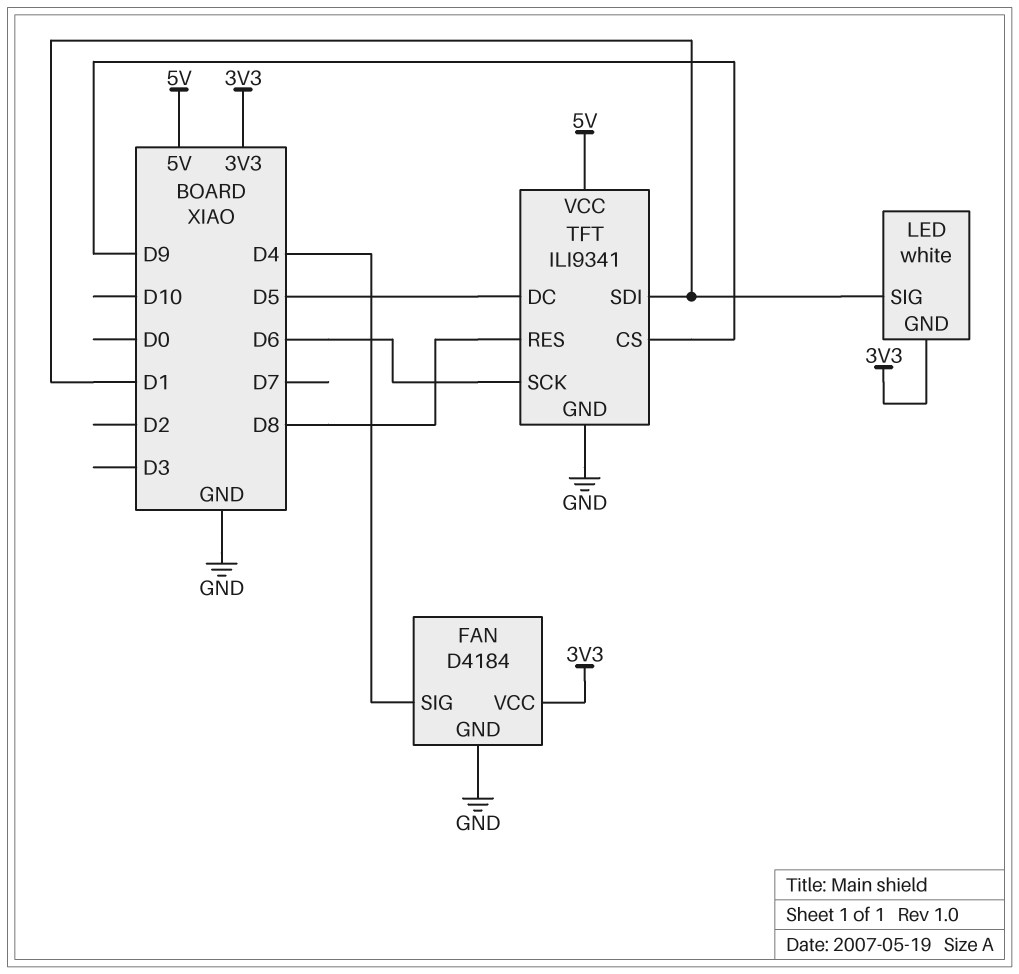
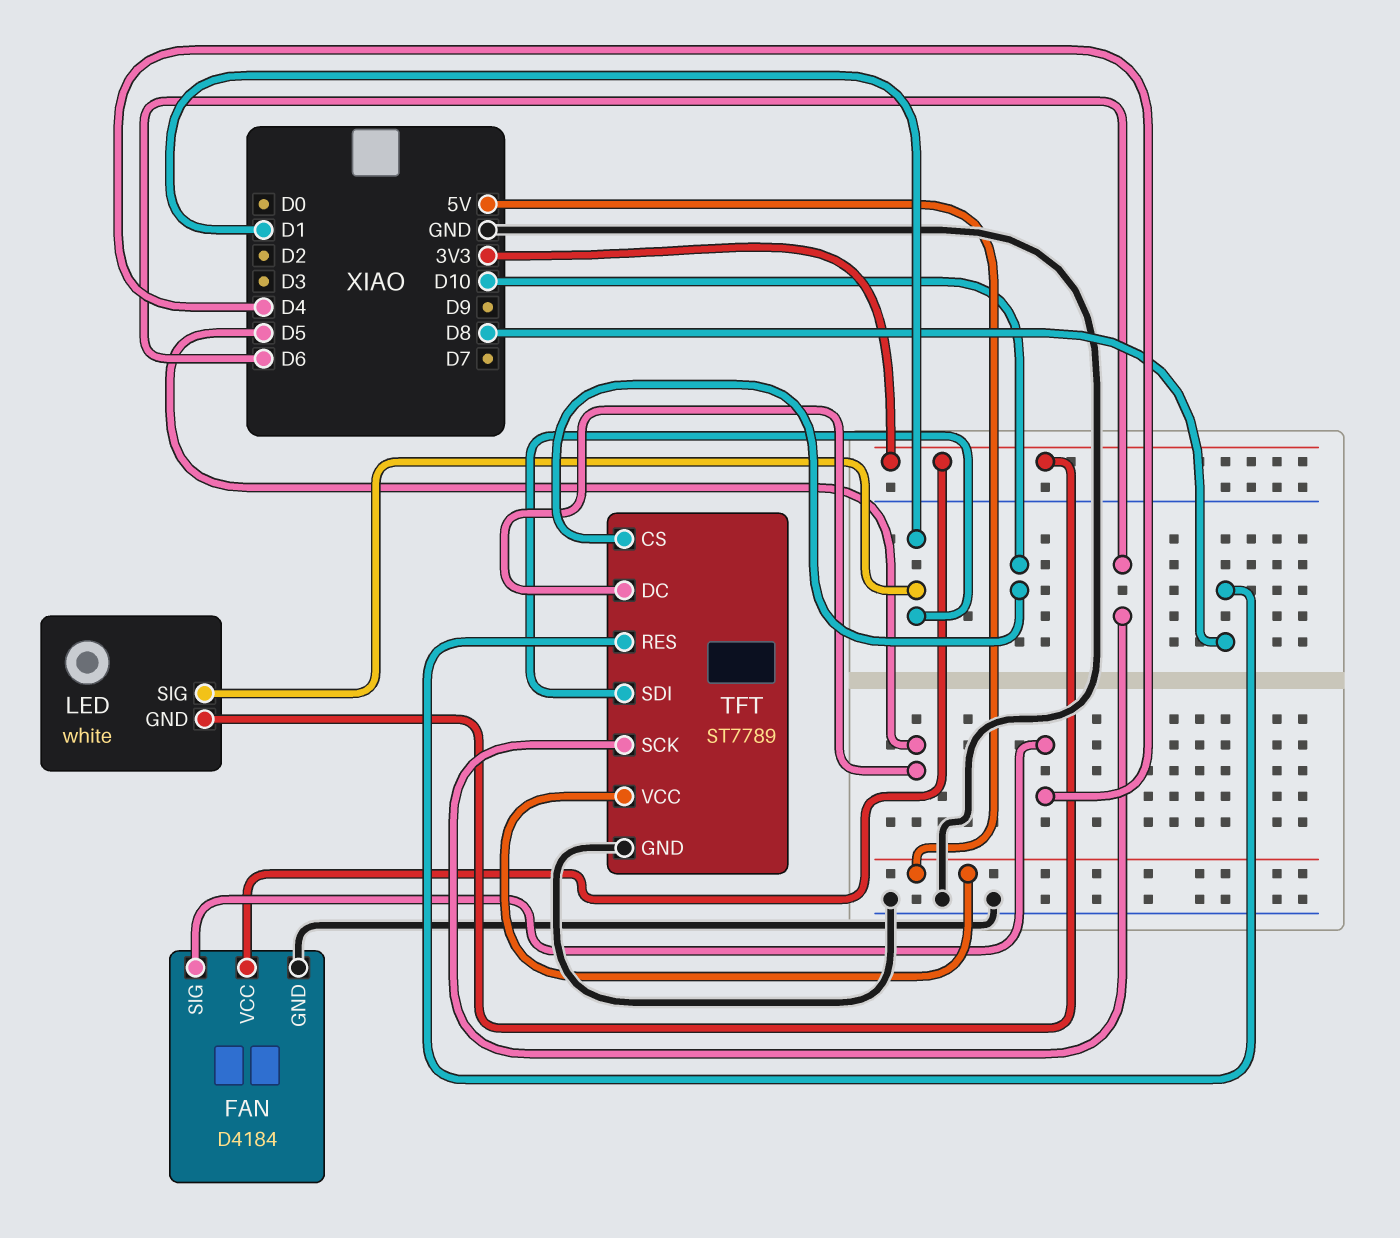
TFT: ILI9341 -> ST7789
TFT pin CS: D9 -> D10

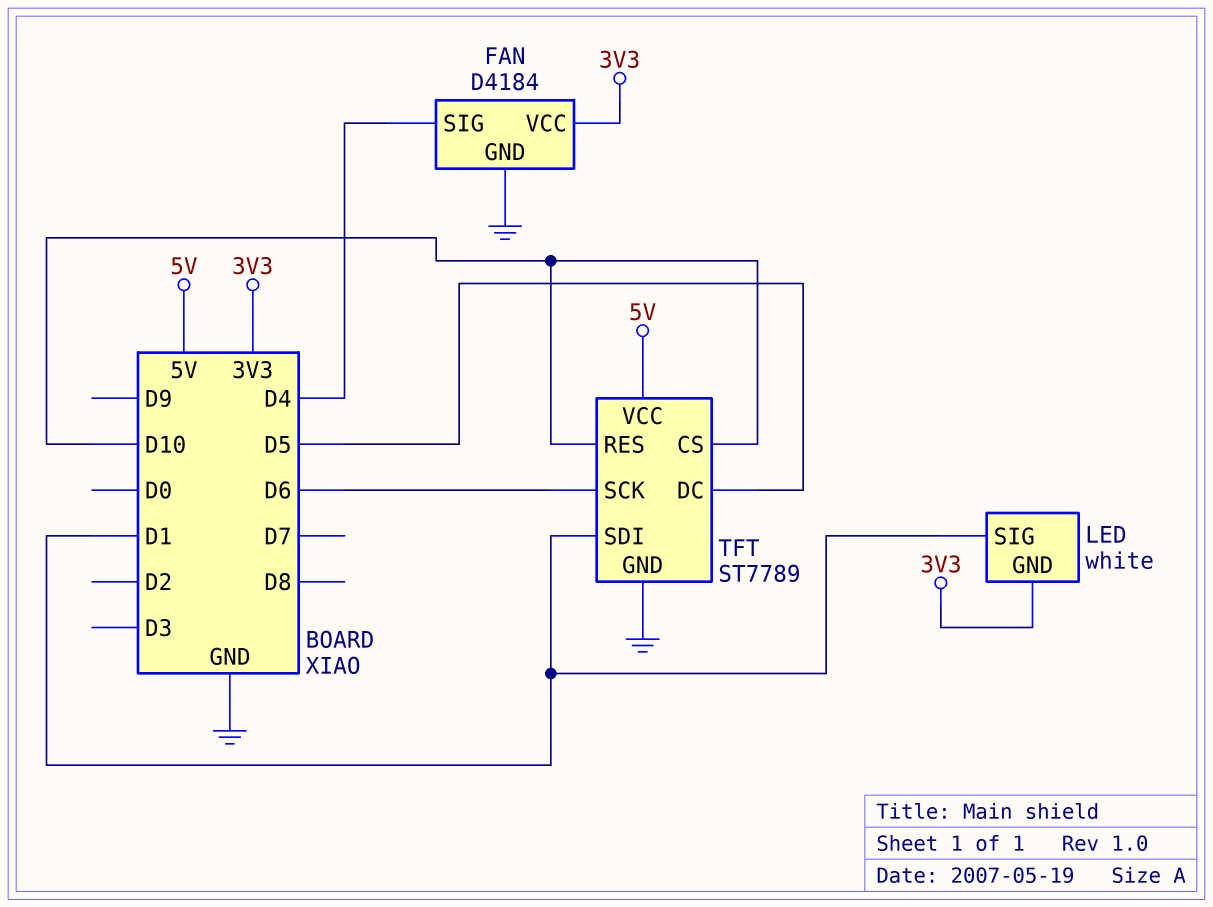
TFT pin RES: D8 -> D10

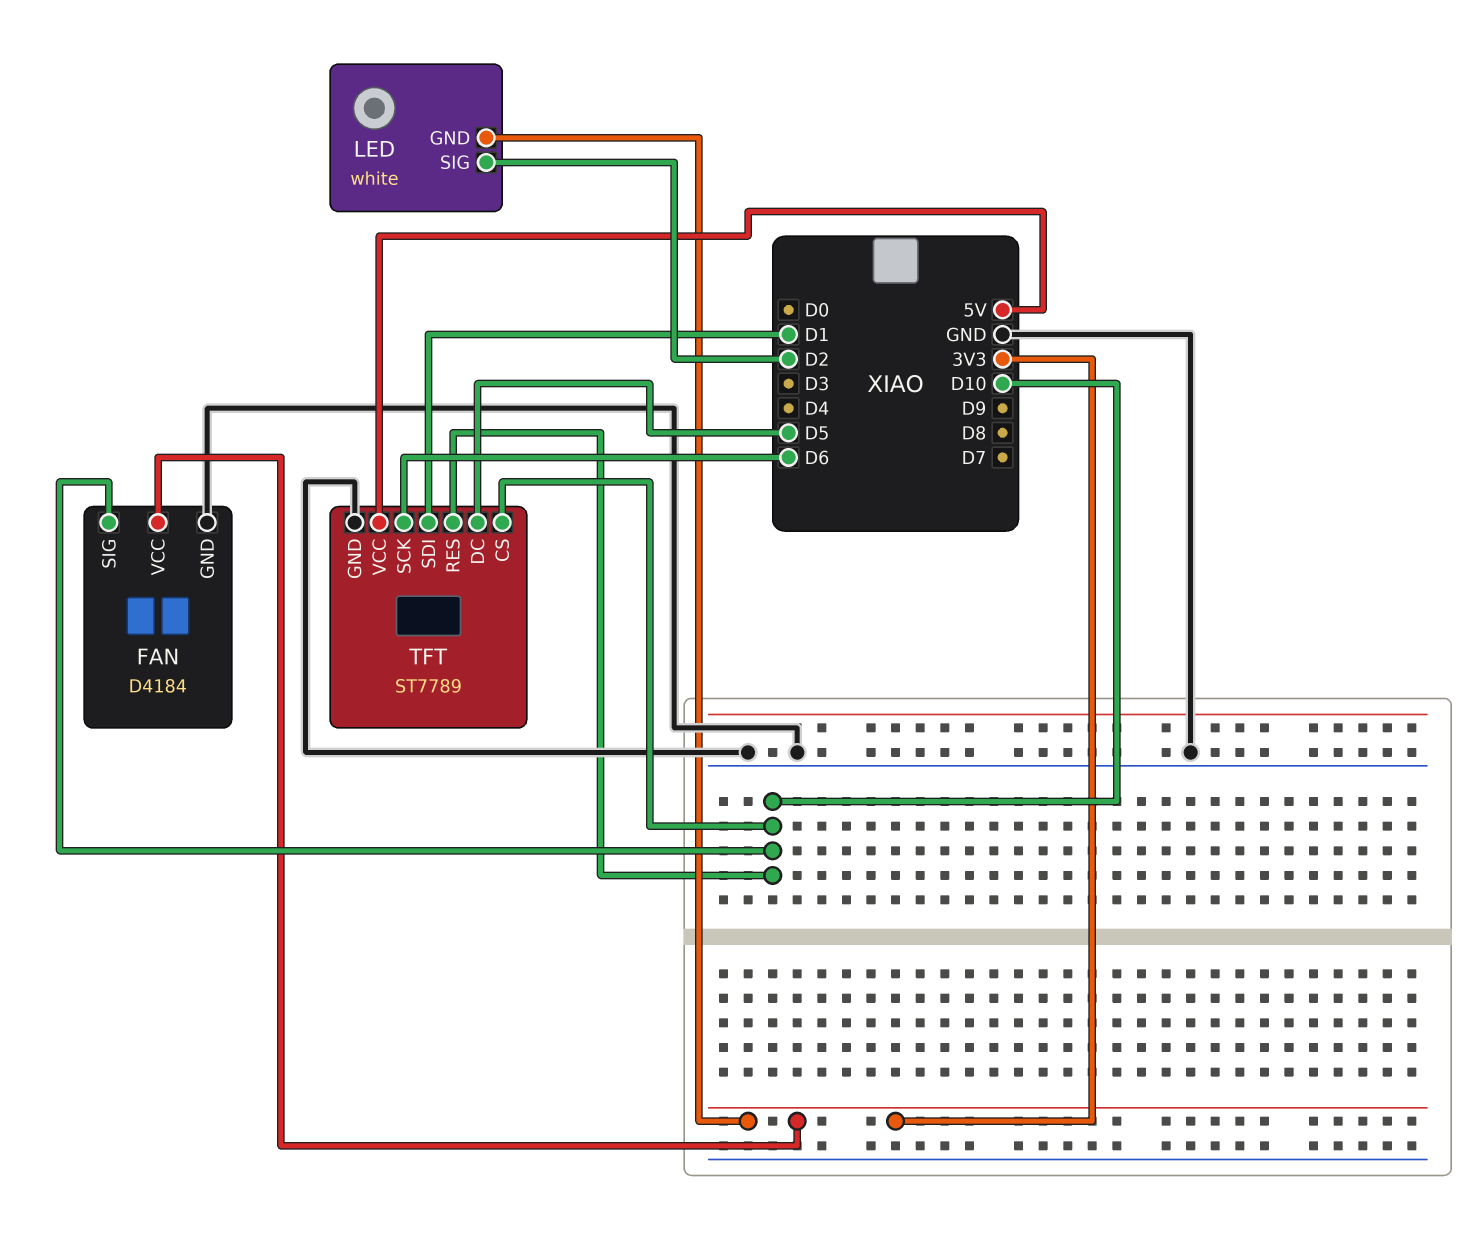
FAN pin SIG: D4 -> D10
LED pin SIG: D1 -> D2

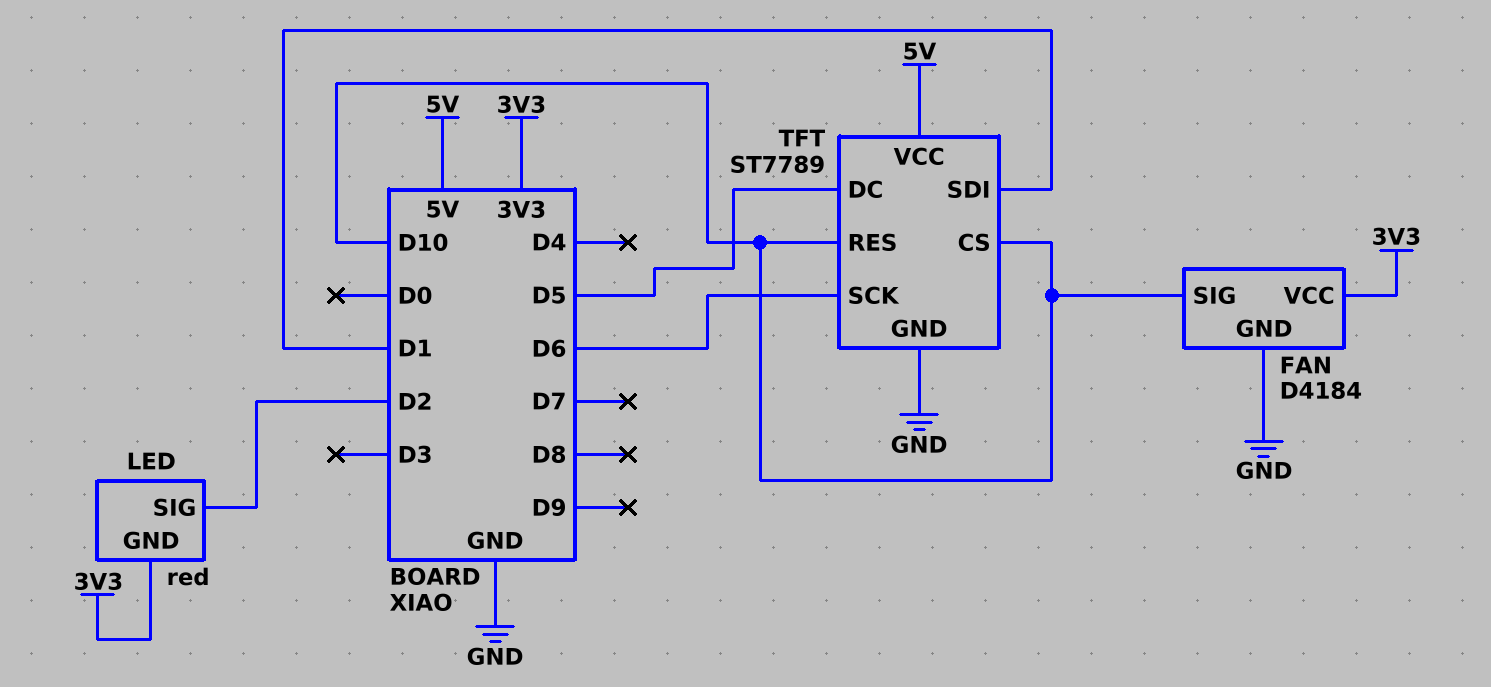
LED: white -> red

